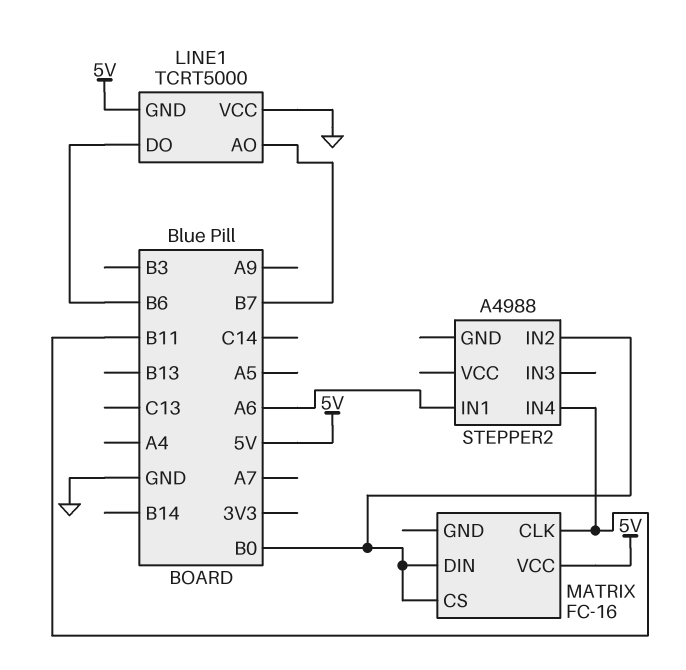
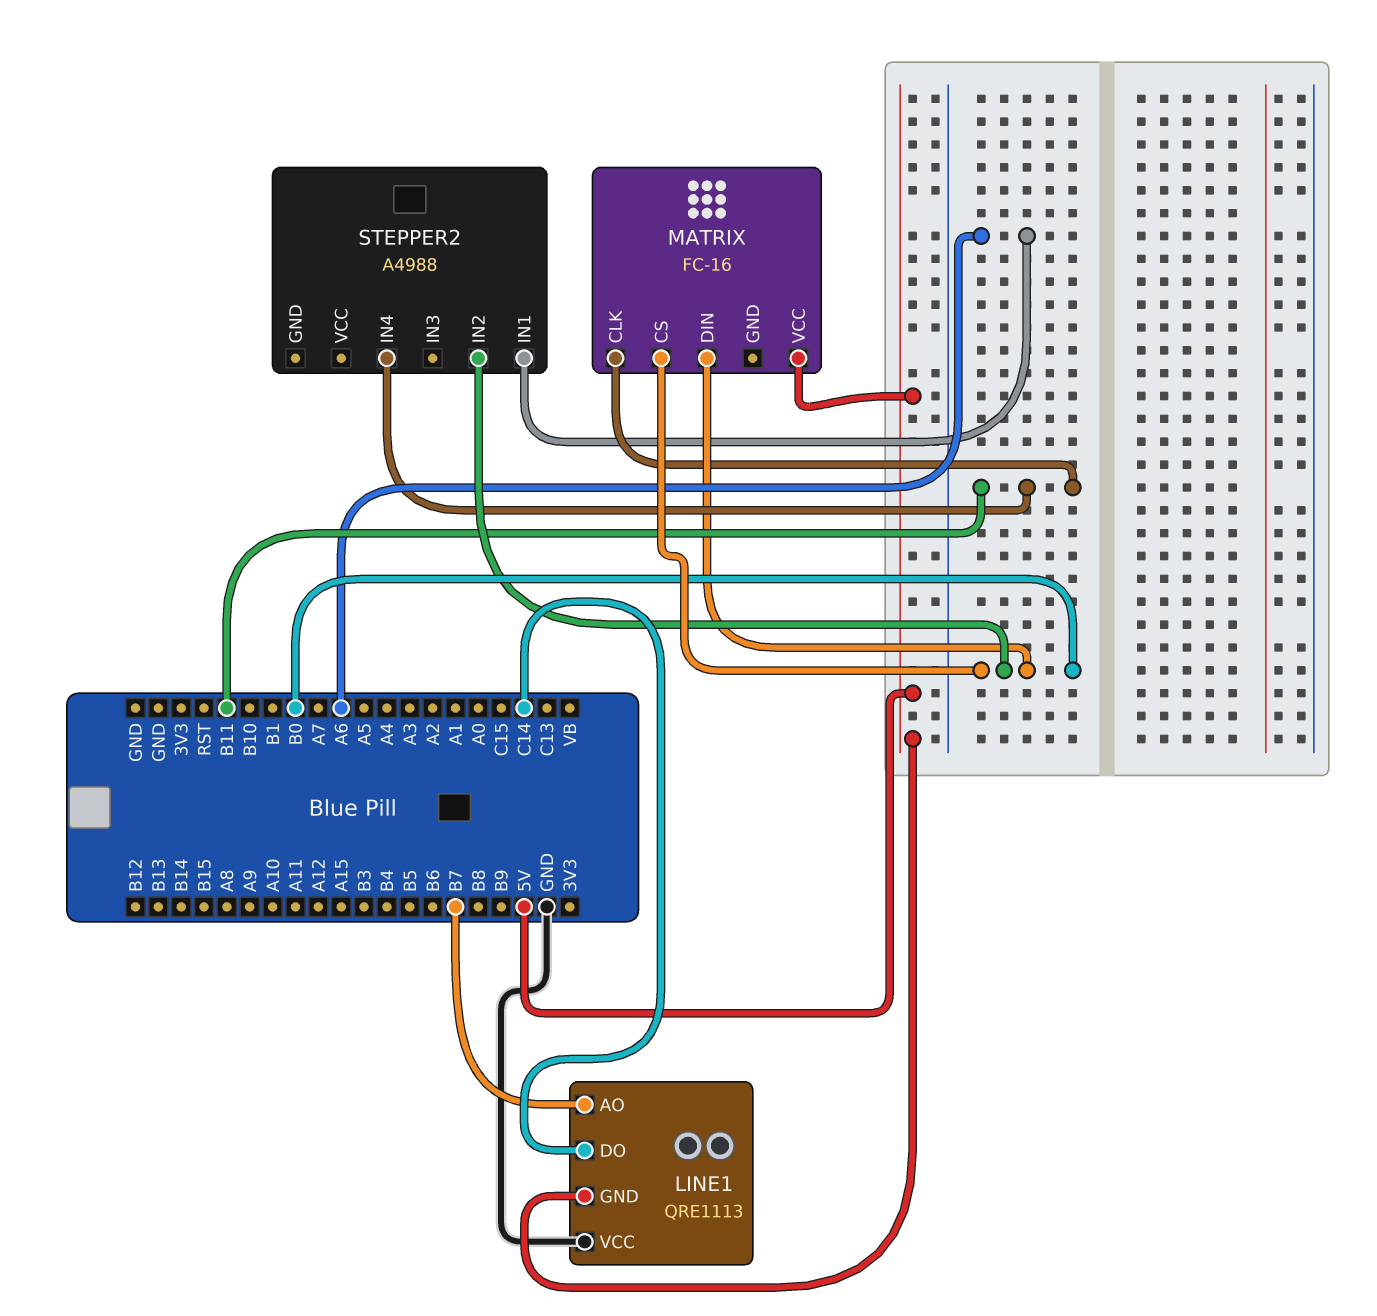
LINE1: TCRT5000 -> QRE1113
LINE1 pin DO: B6 -> C14

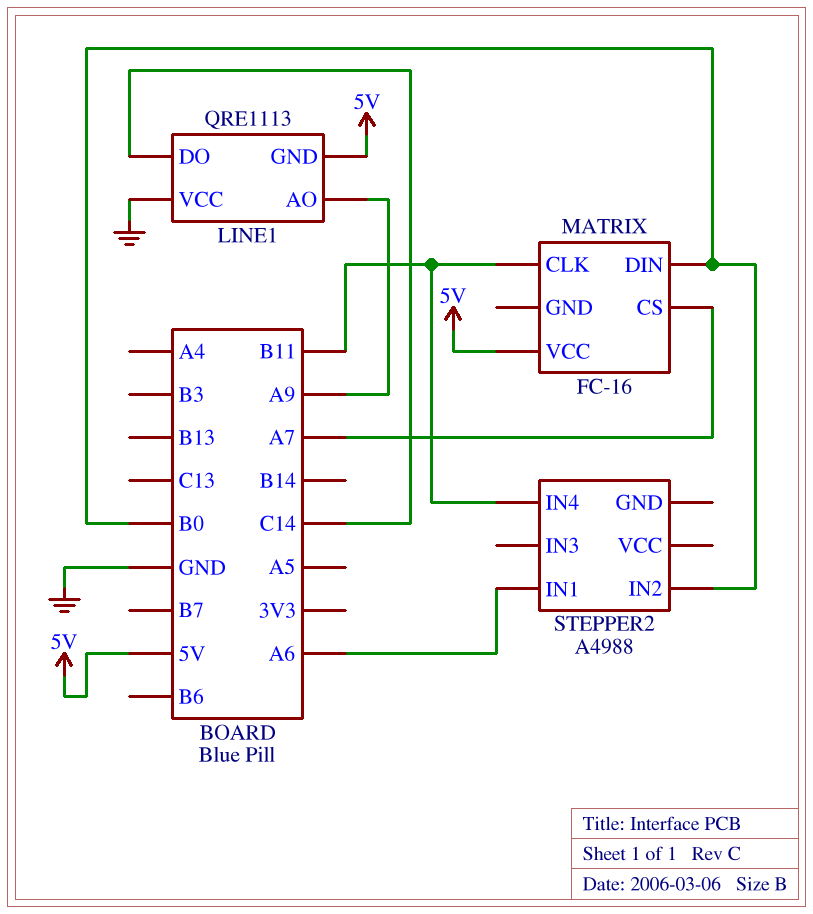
LINE1 pin AO: B7 -> A9
MATRIX pin CS: B0 -> A7

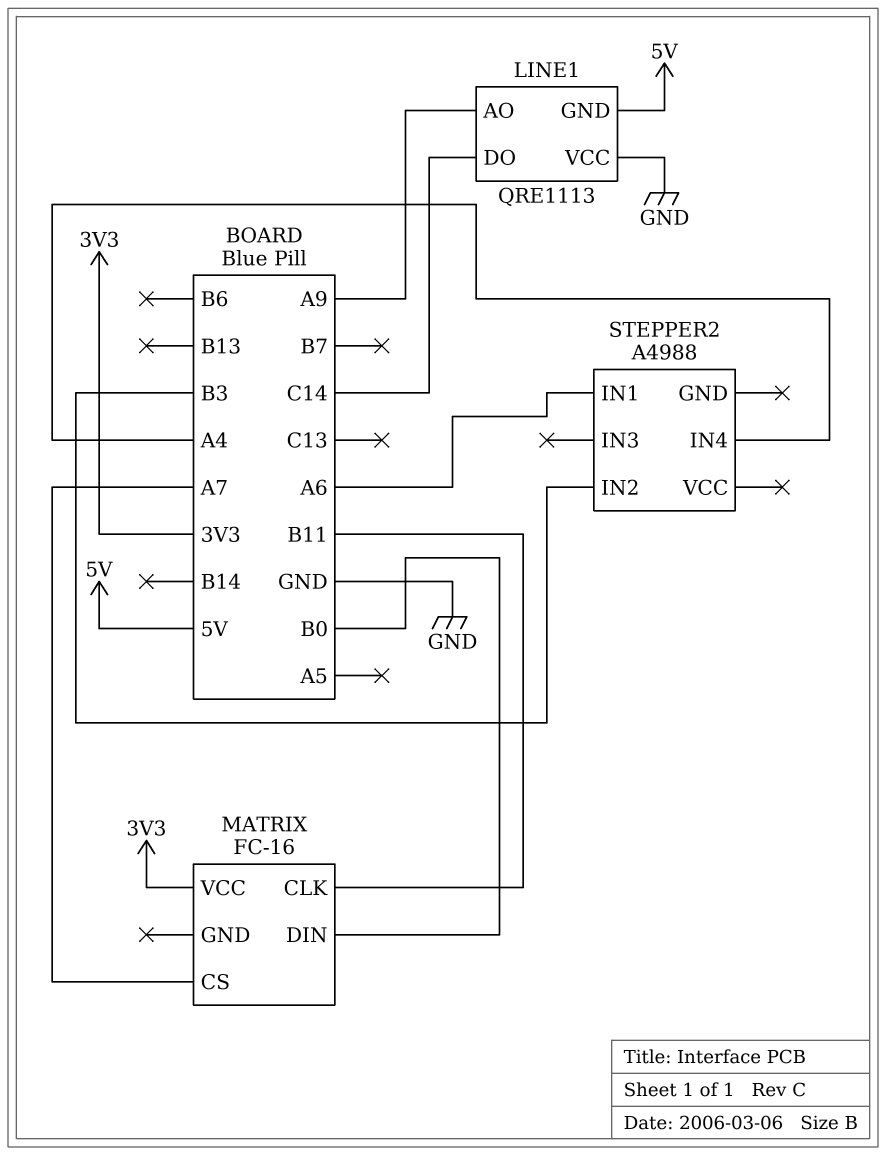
MATRIX pin VCC: 5V -> 3V3
STEPPER2 pin IN2: B0 -> B3
STEPPER2 pin IN4: B11 -> A4

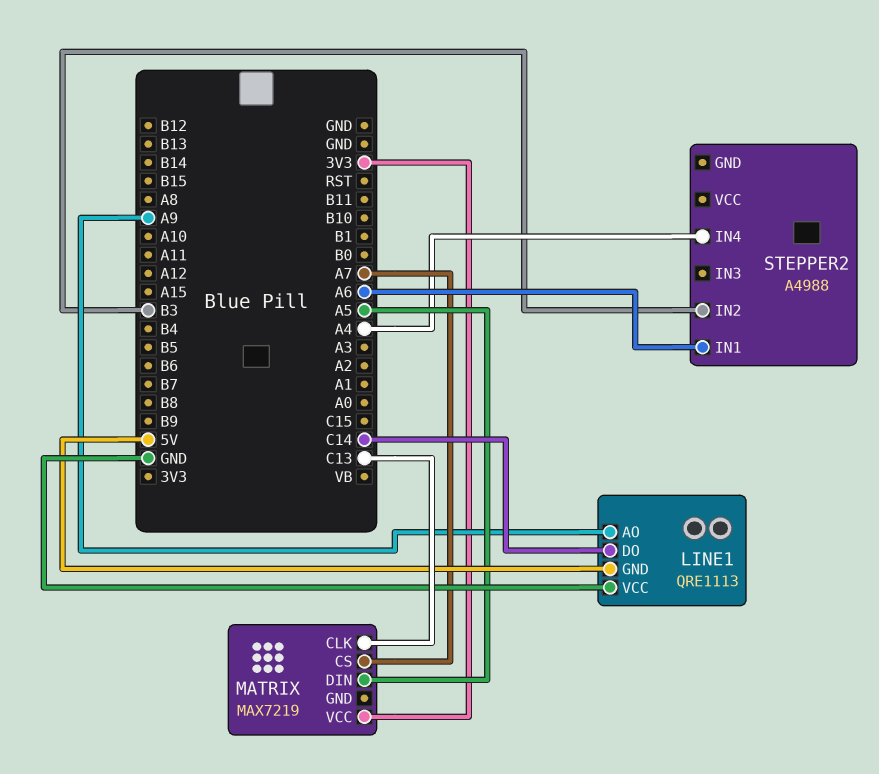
MATRIX: FC-16 -> MAX7219
MATRIX pin CLK: B11 -> C13
MATRIX pin DIN: B0 -> A5

